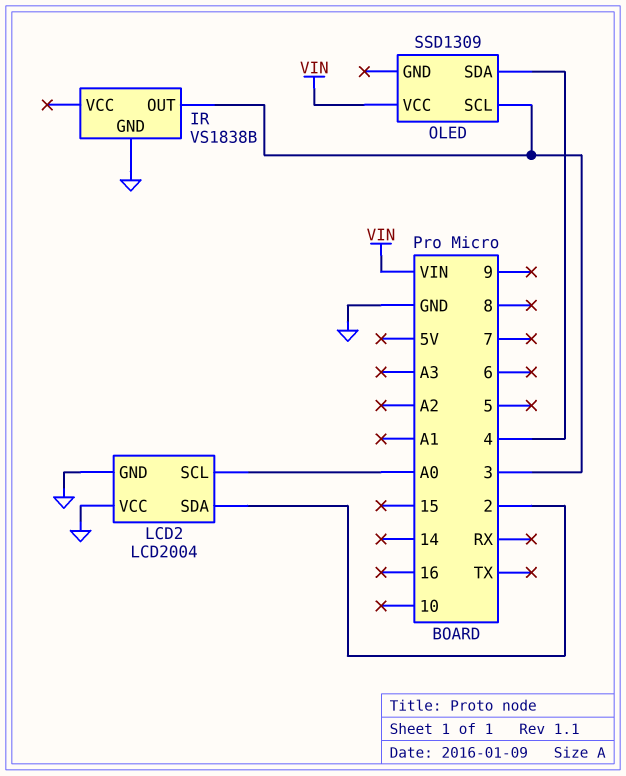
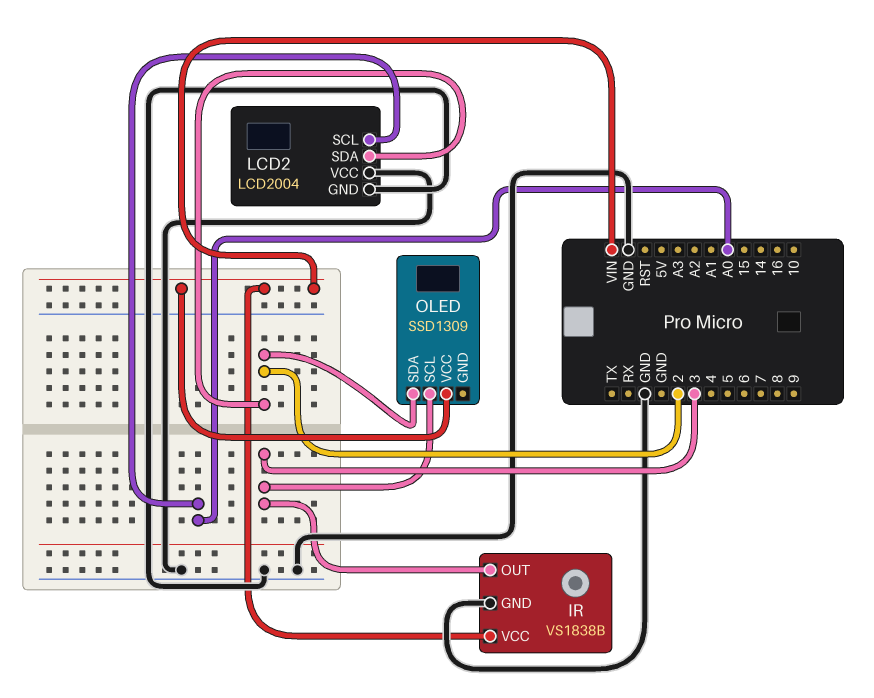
IR pin VCC: none -> VIN
OLED pin SDA: 4 -> 2

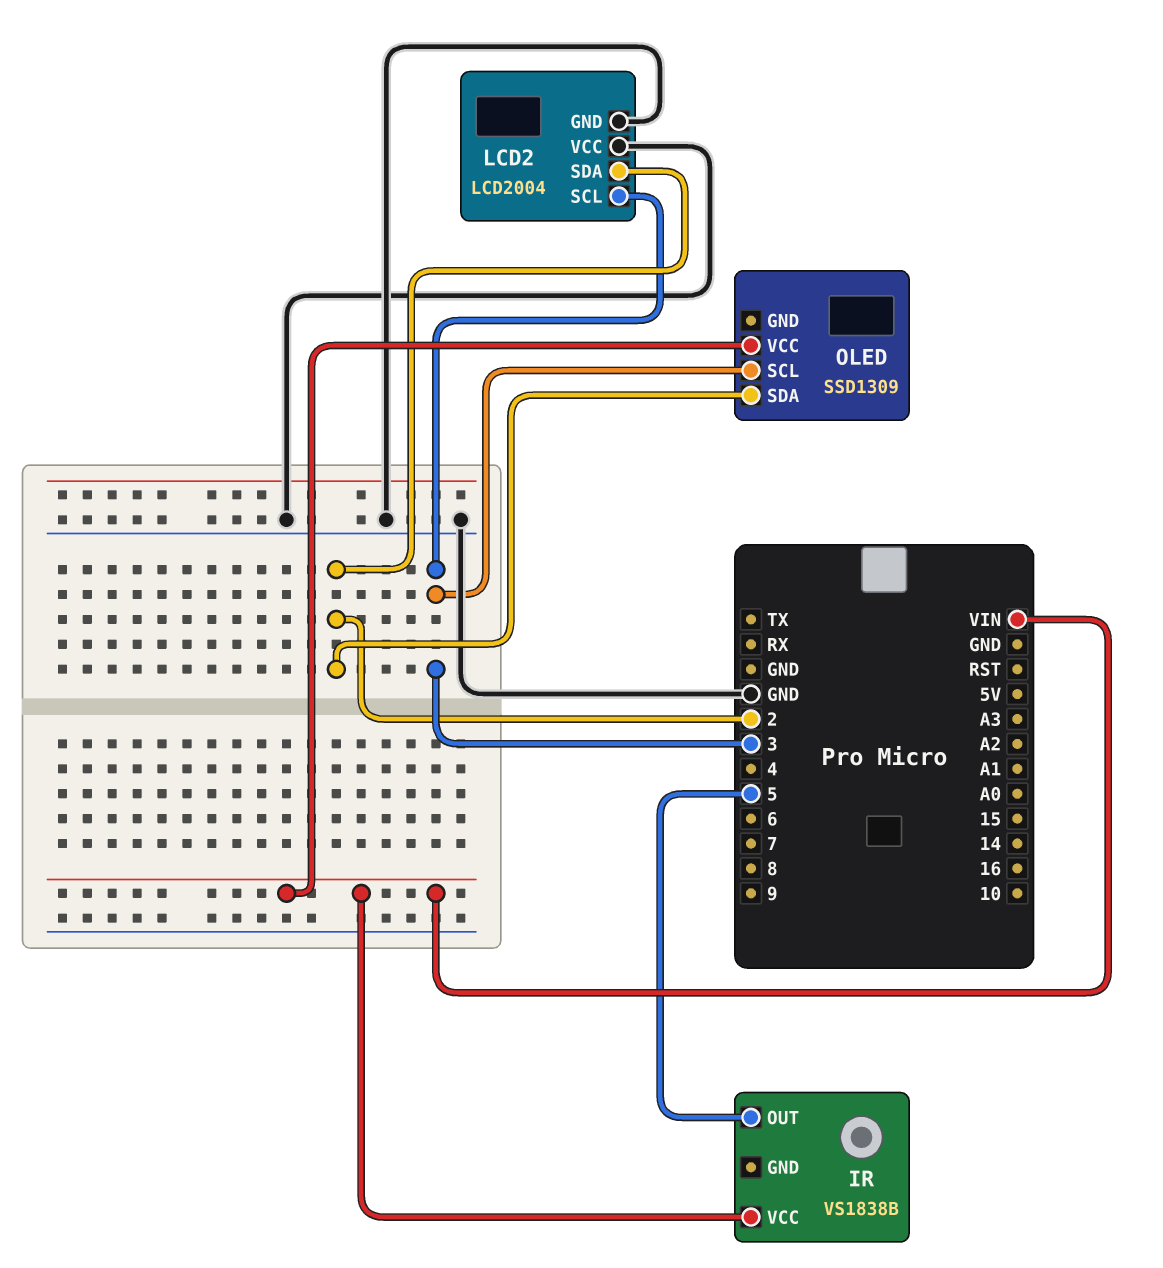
IR pin GND: GND -> none
IR pin OUT: 3 -> 5
LCD2 pin SCL: A0 -> 3

